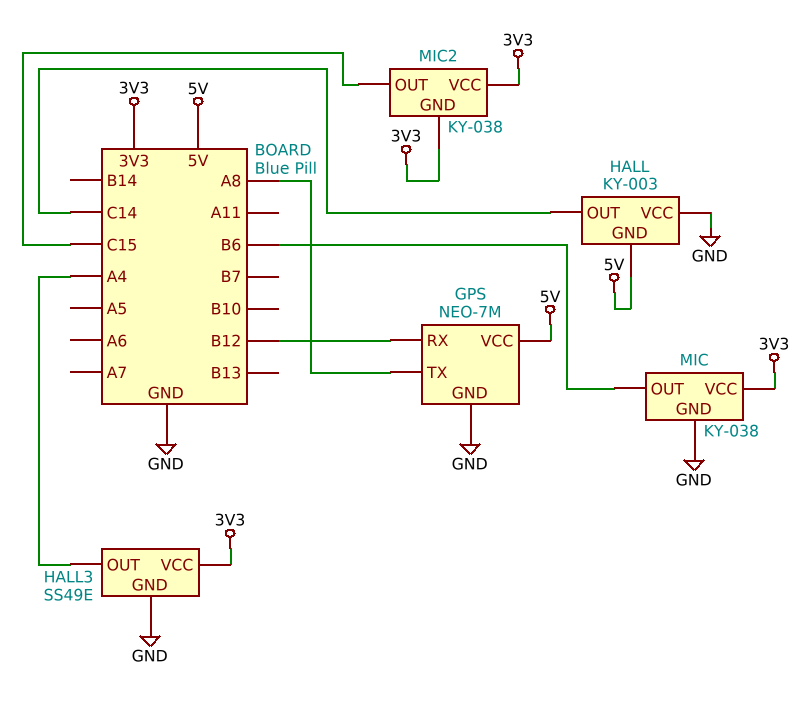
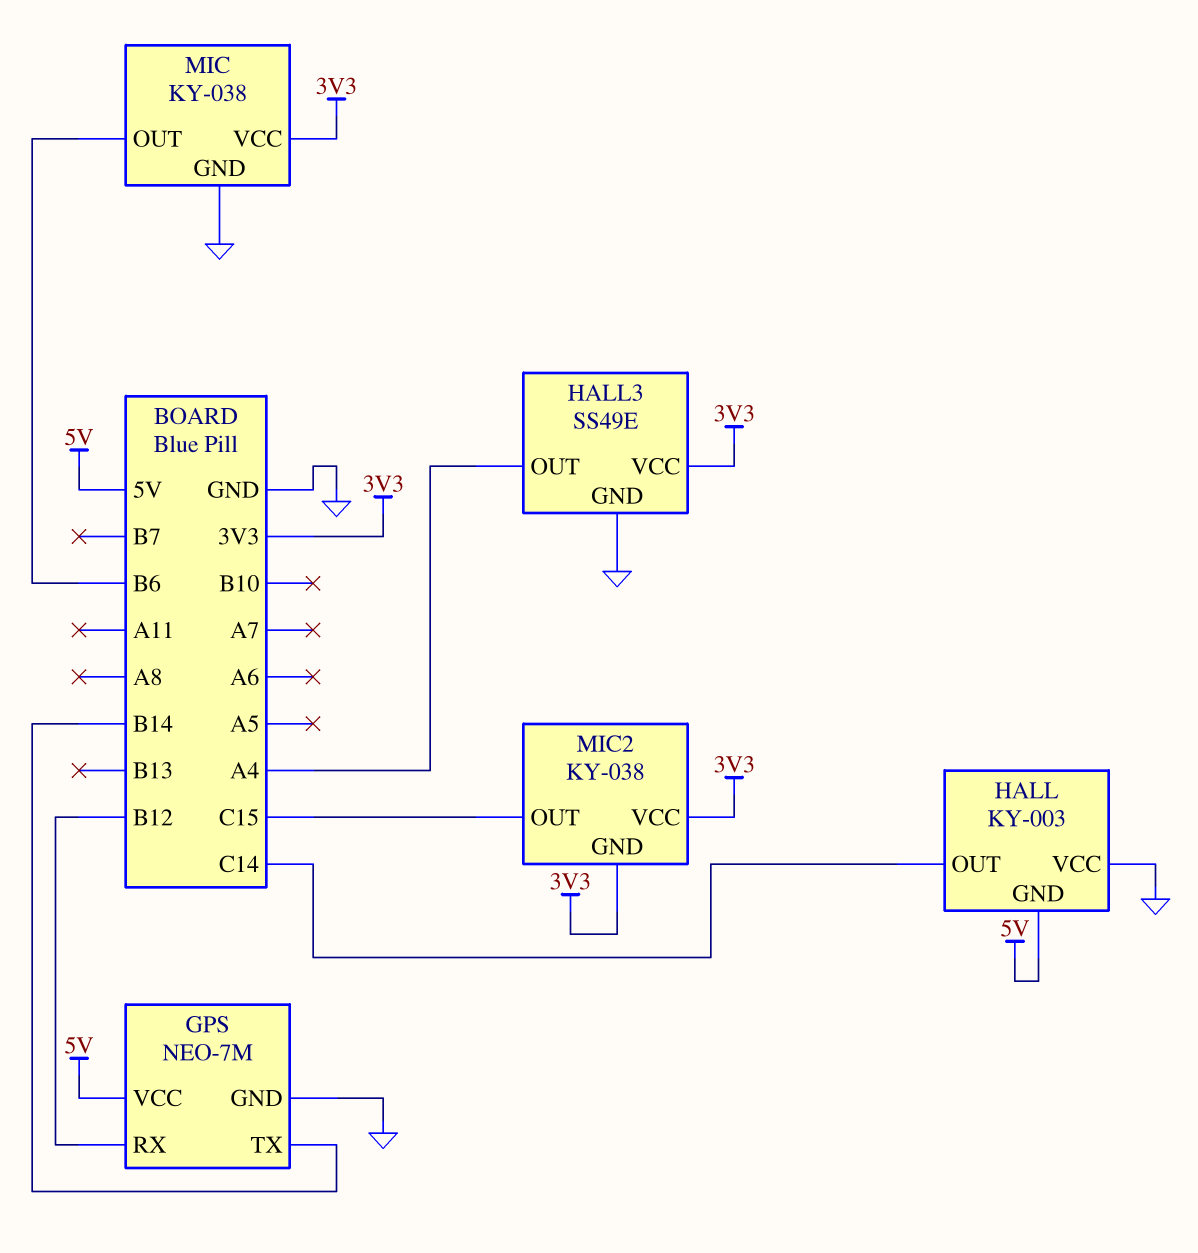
GPS pin TX: A8 -> B14

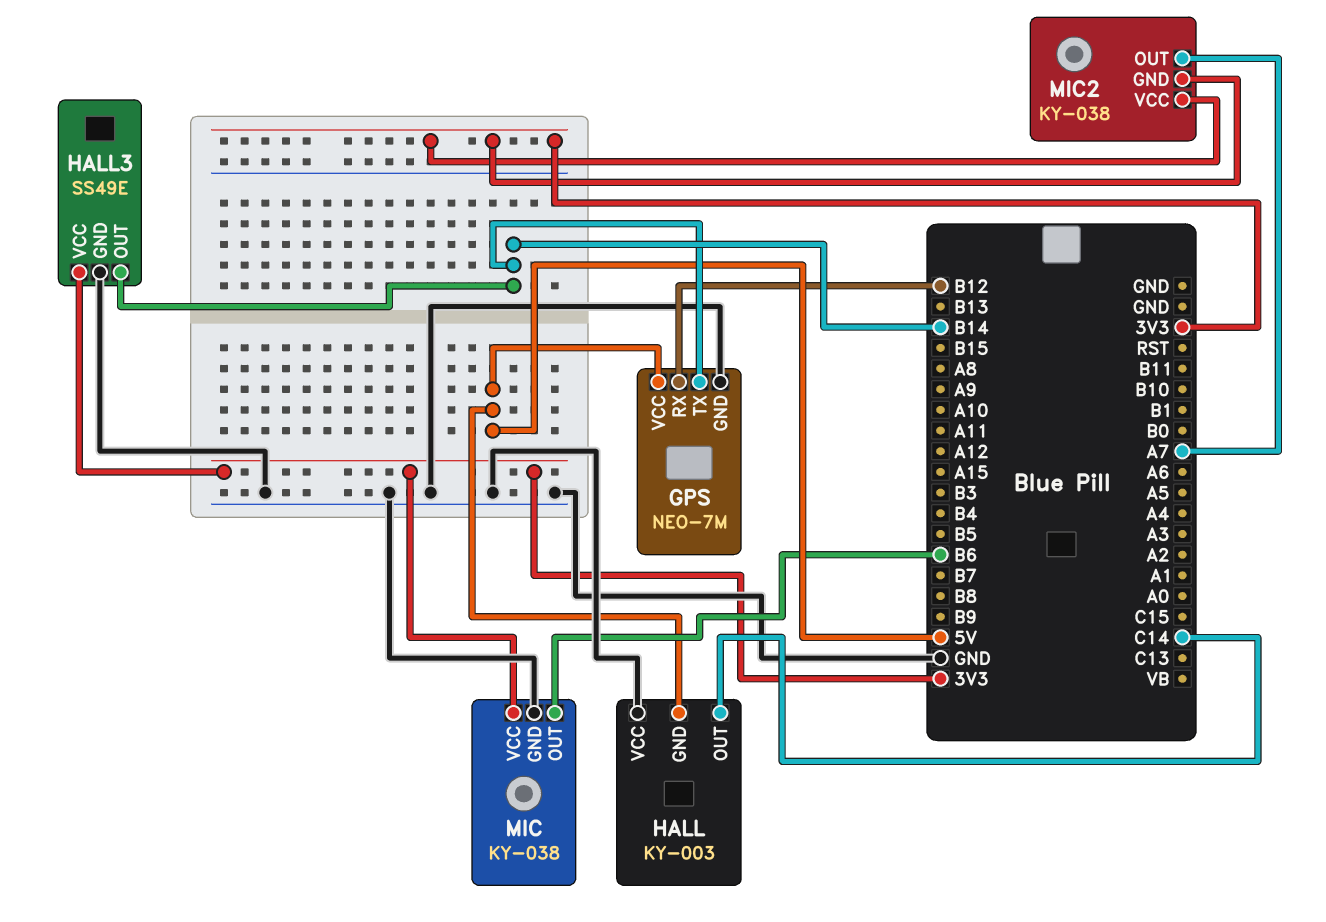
HALL3 pin OUT: A4 -> B14
MIC2 pin OUT: C15 -> A7

